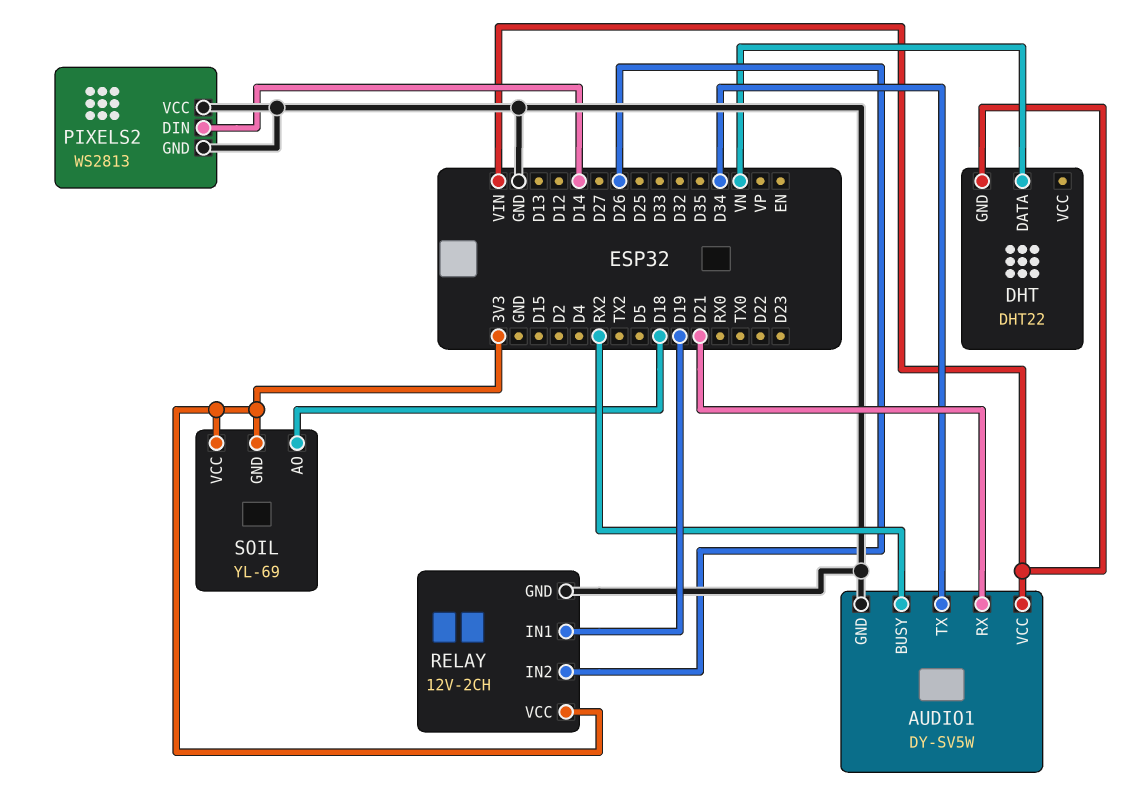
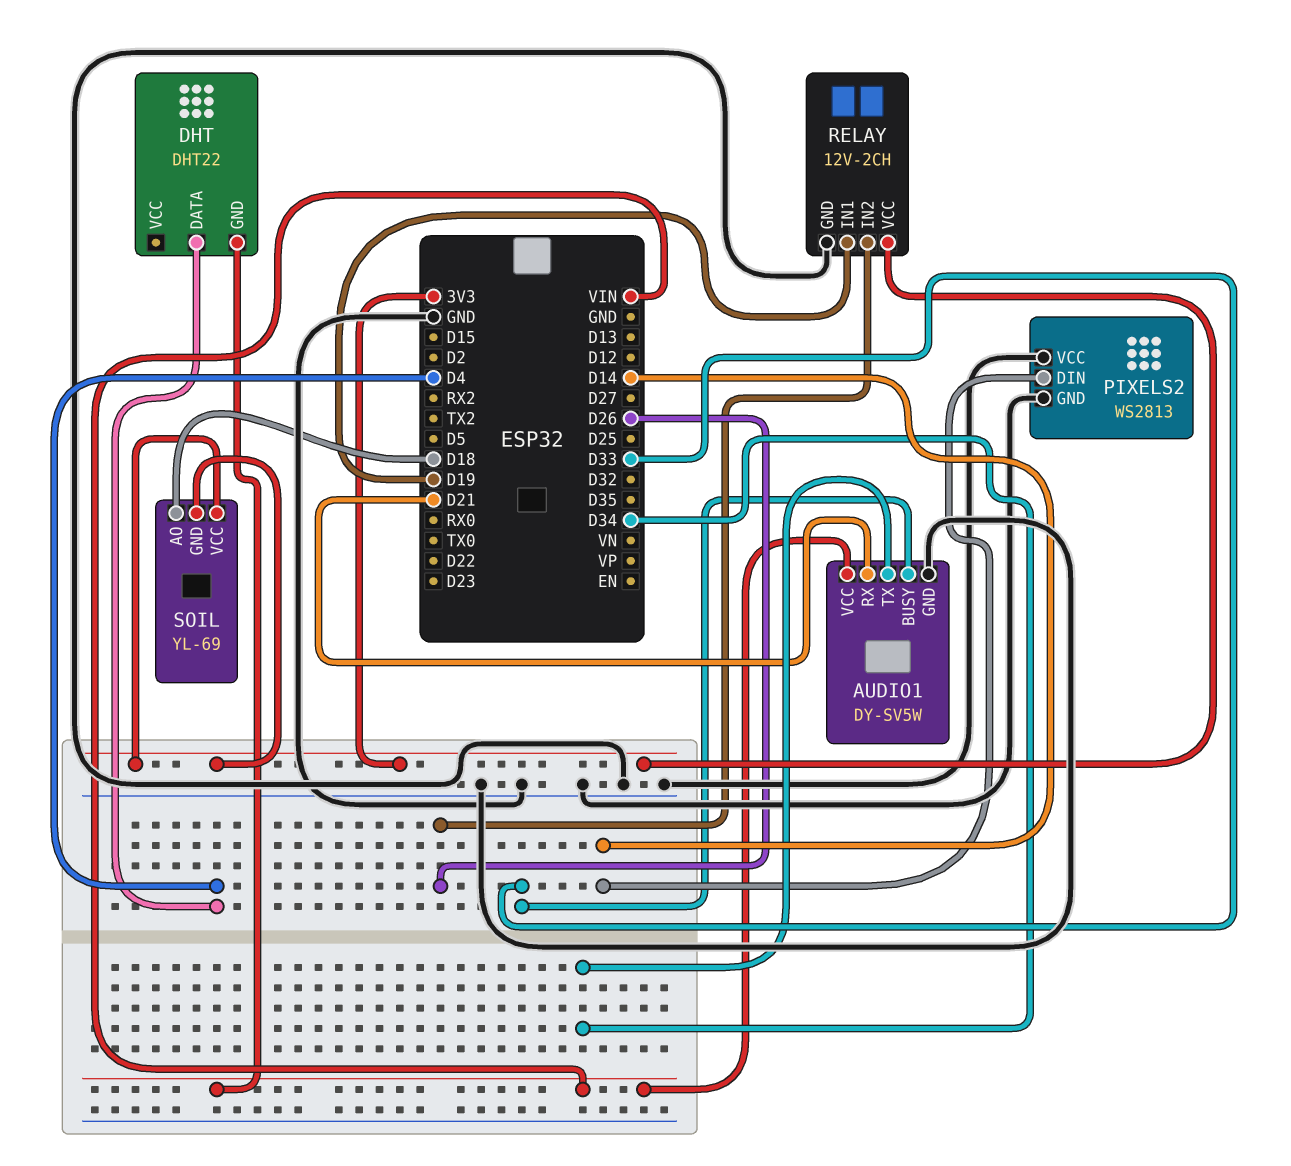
AUDIO1 pin BUSY: RX2 -> D33
DHT pin DATA: VN -> D4

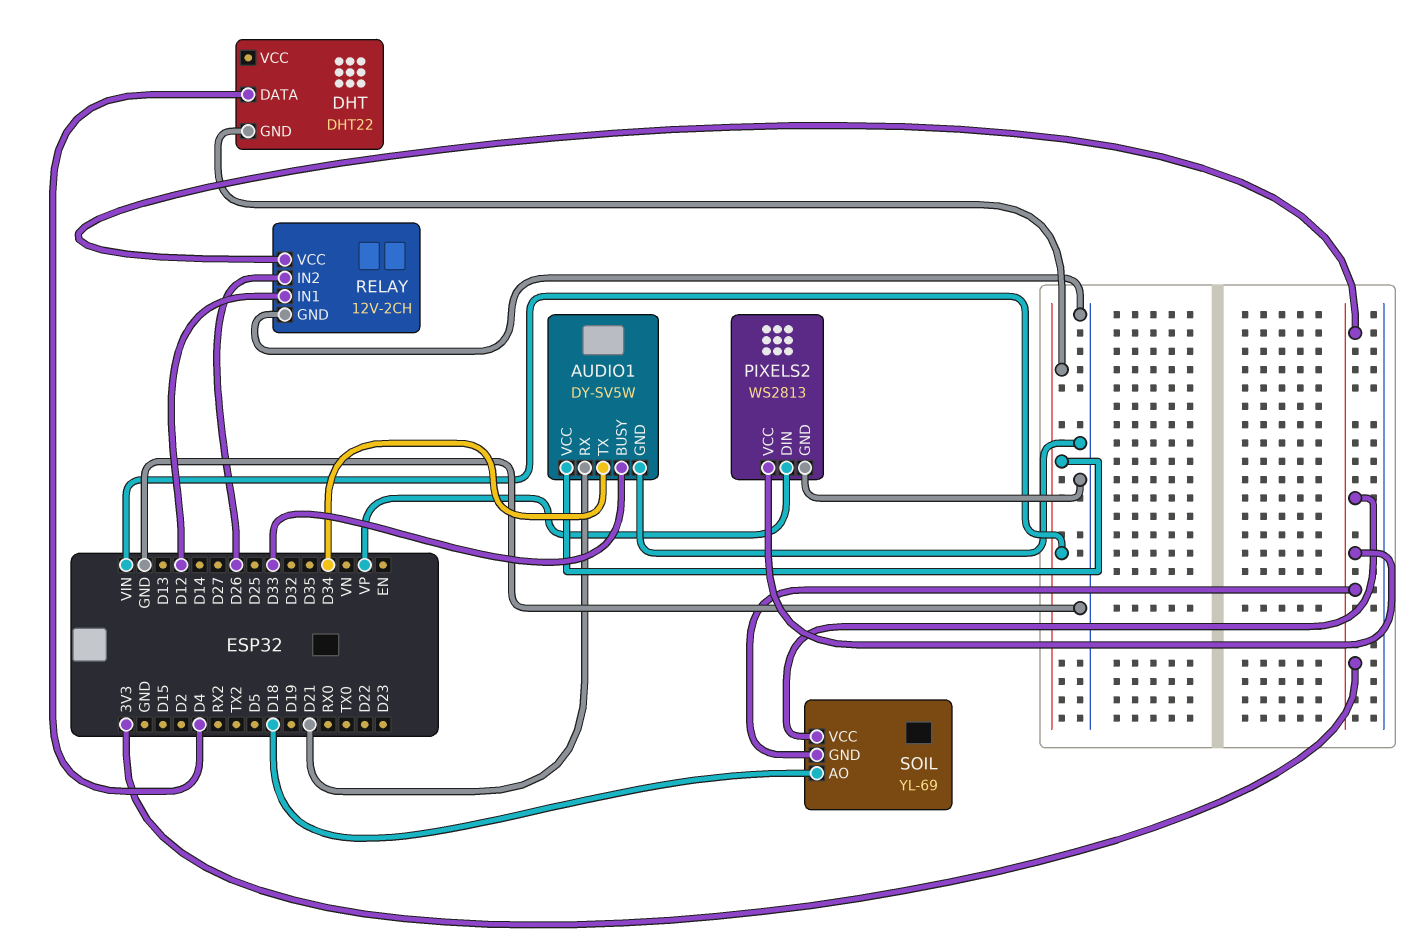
PIXELS2 pin DIN: D14 -> VP
PIXELS2 pin VCC: GND -> 3V3
RELAY pin IN1: D19 -> D12

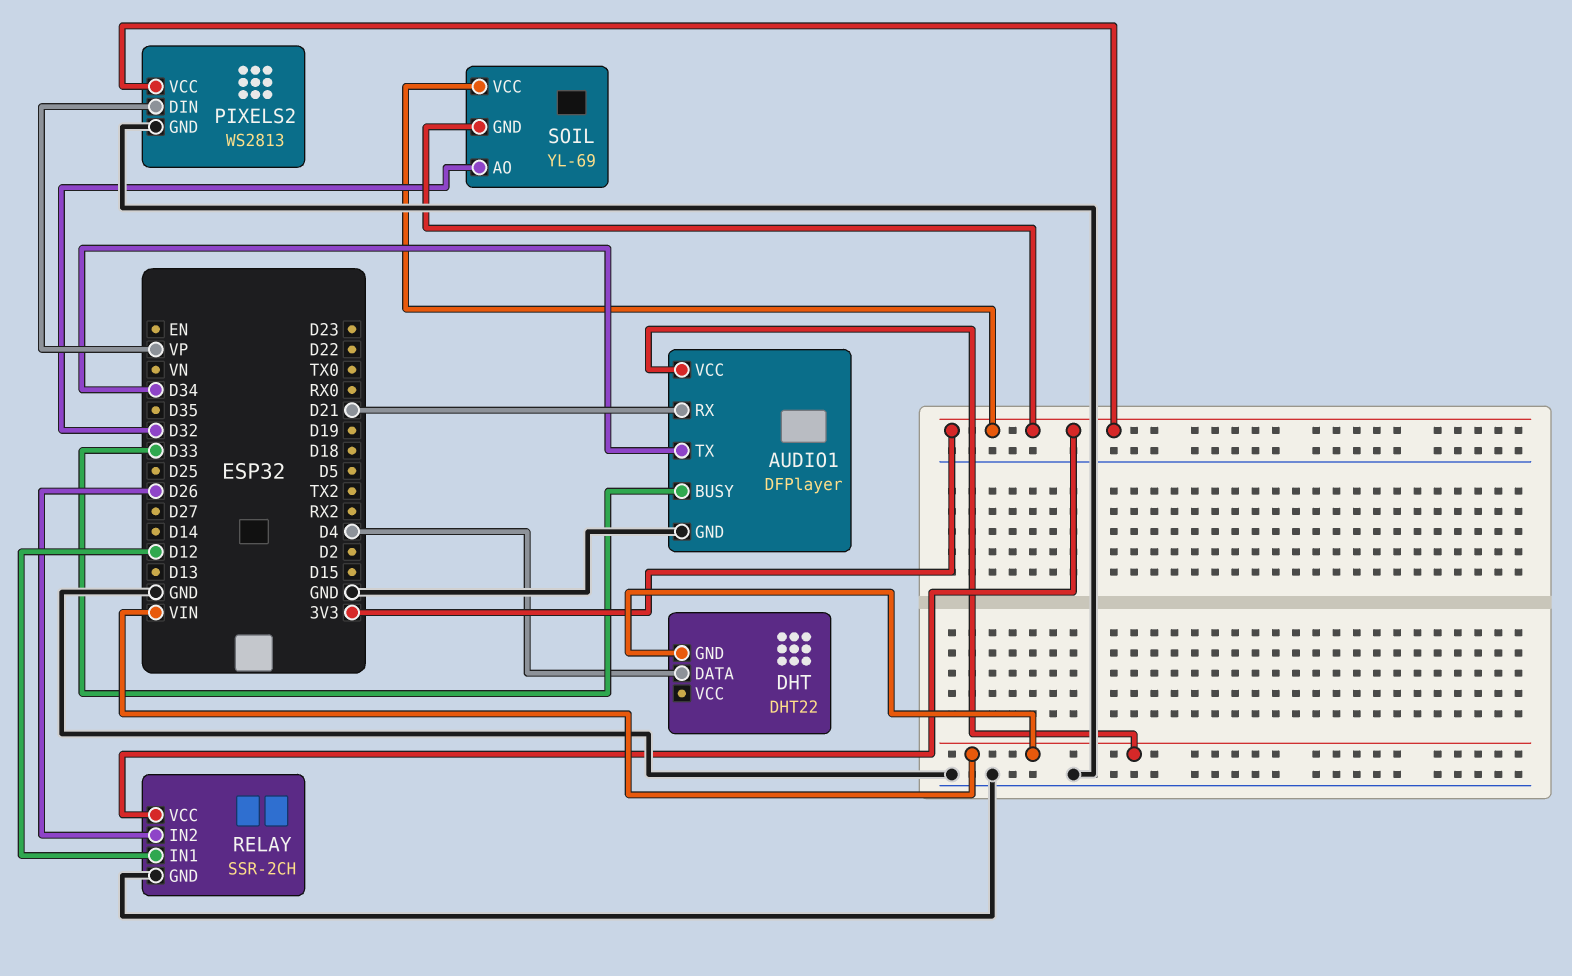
AUDIO1: DY-SV5W -> DFPlayer
RELAY: 12V-2CH -> SSR-2CH
SOIL pin AO: D18 -> D32

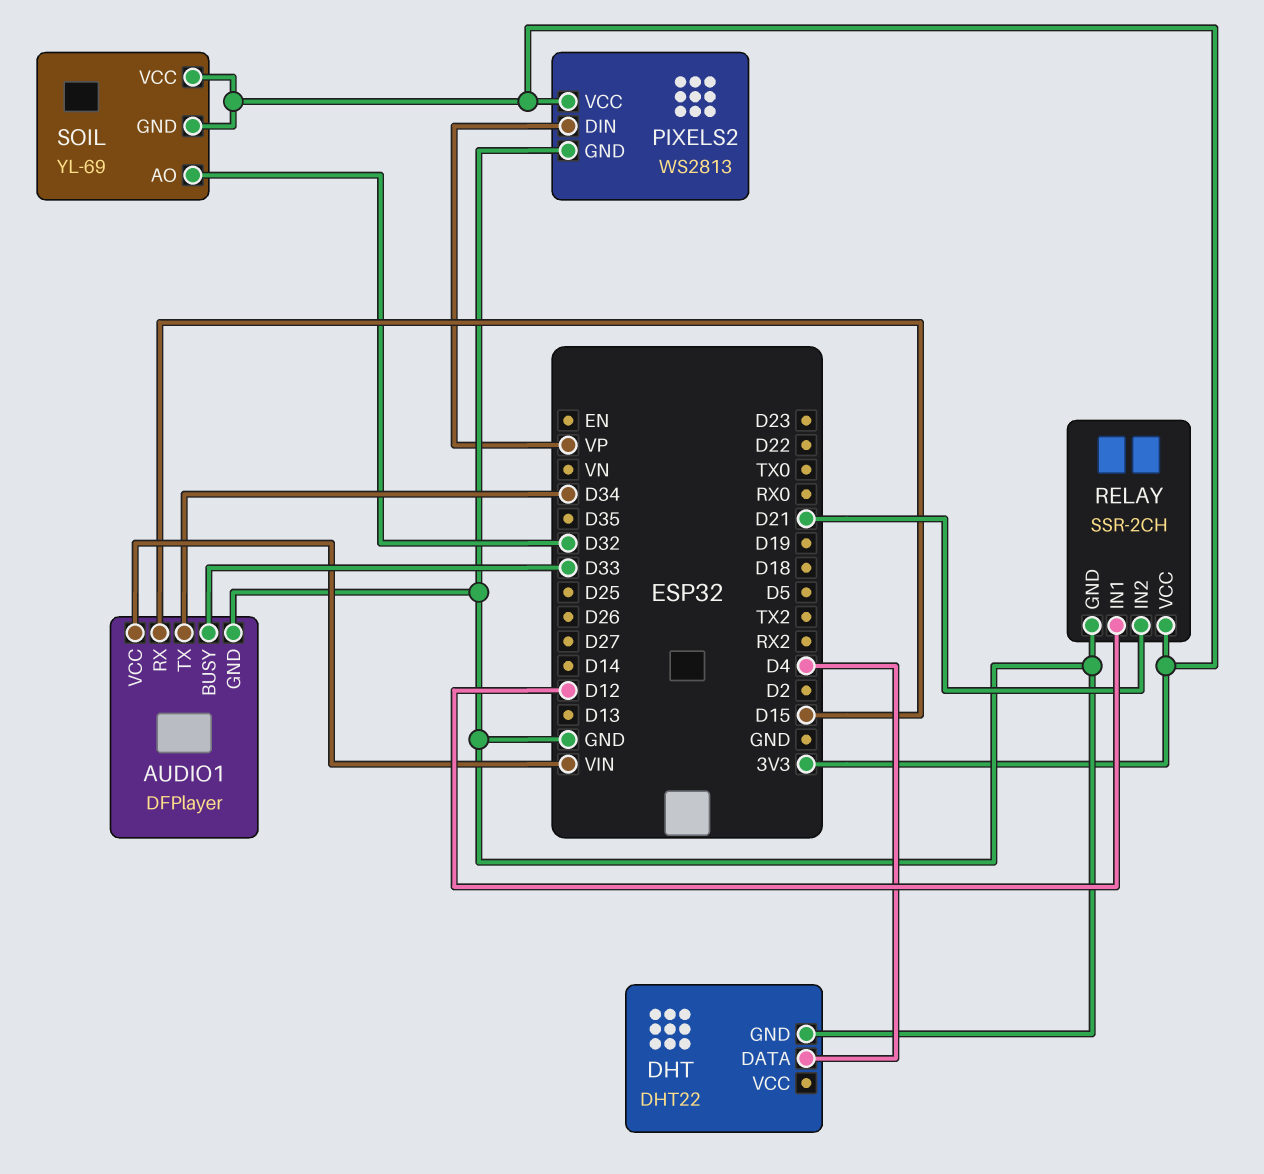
AUDIO1 pin RX: D21 -> D15
DHT pin GND: VIN -> GND
RELAY pin IN2: D26 -> D21

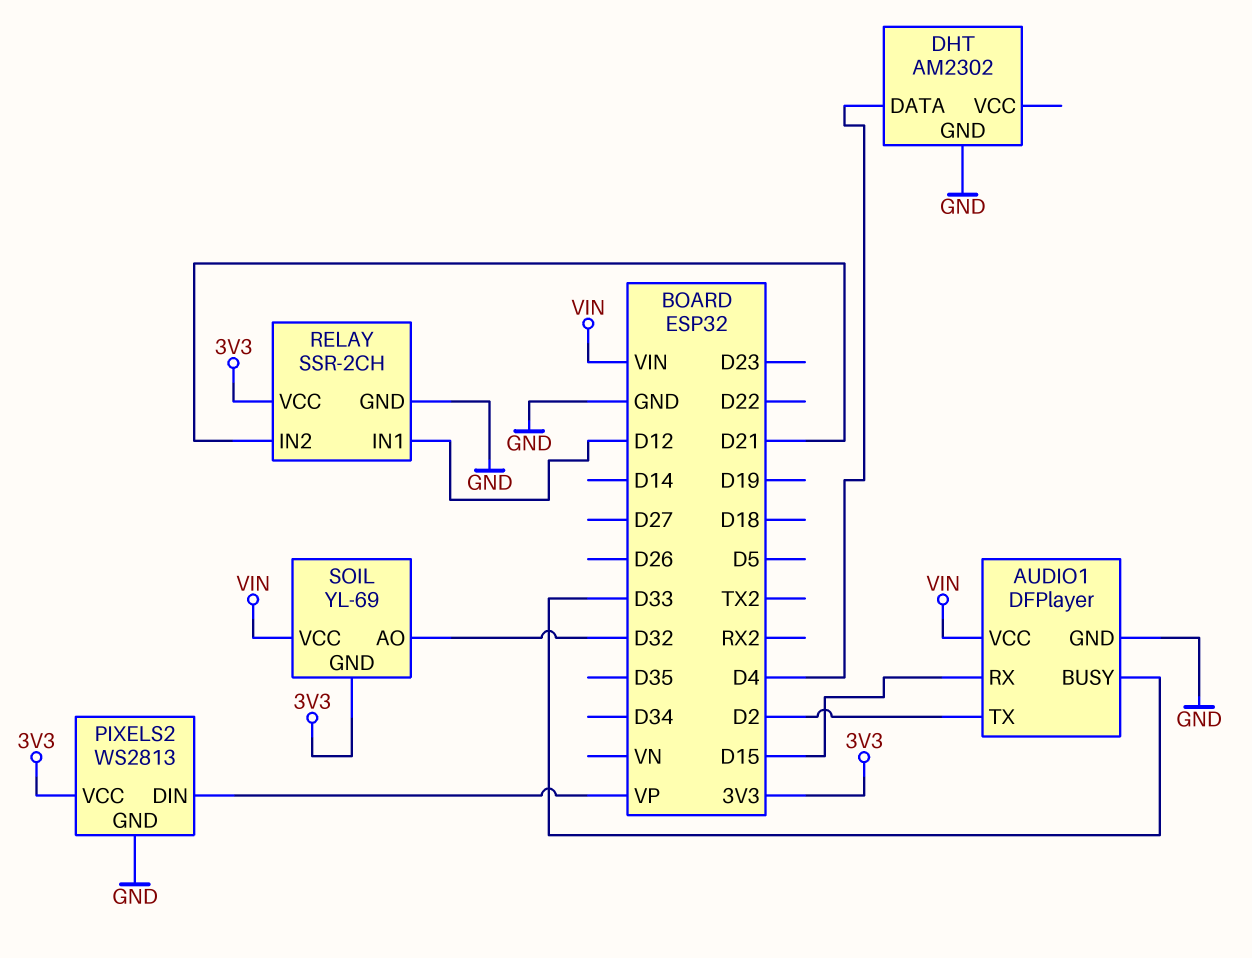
AUDIO1 pin TX: D34 -> D2
DHT: DHT22 -> AM2302
SOIL pin VCC: 3V3 -> VIN

